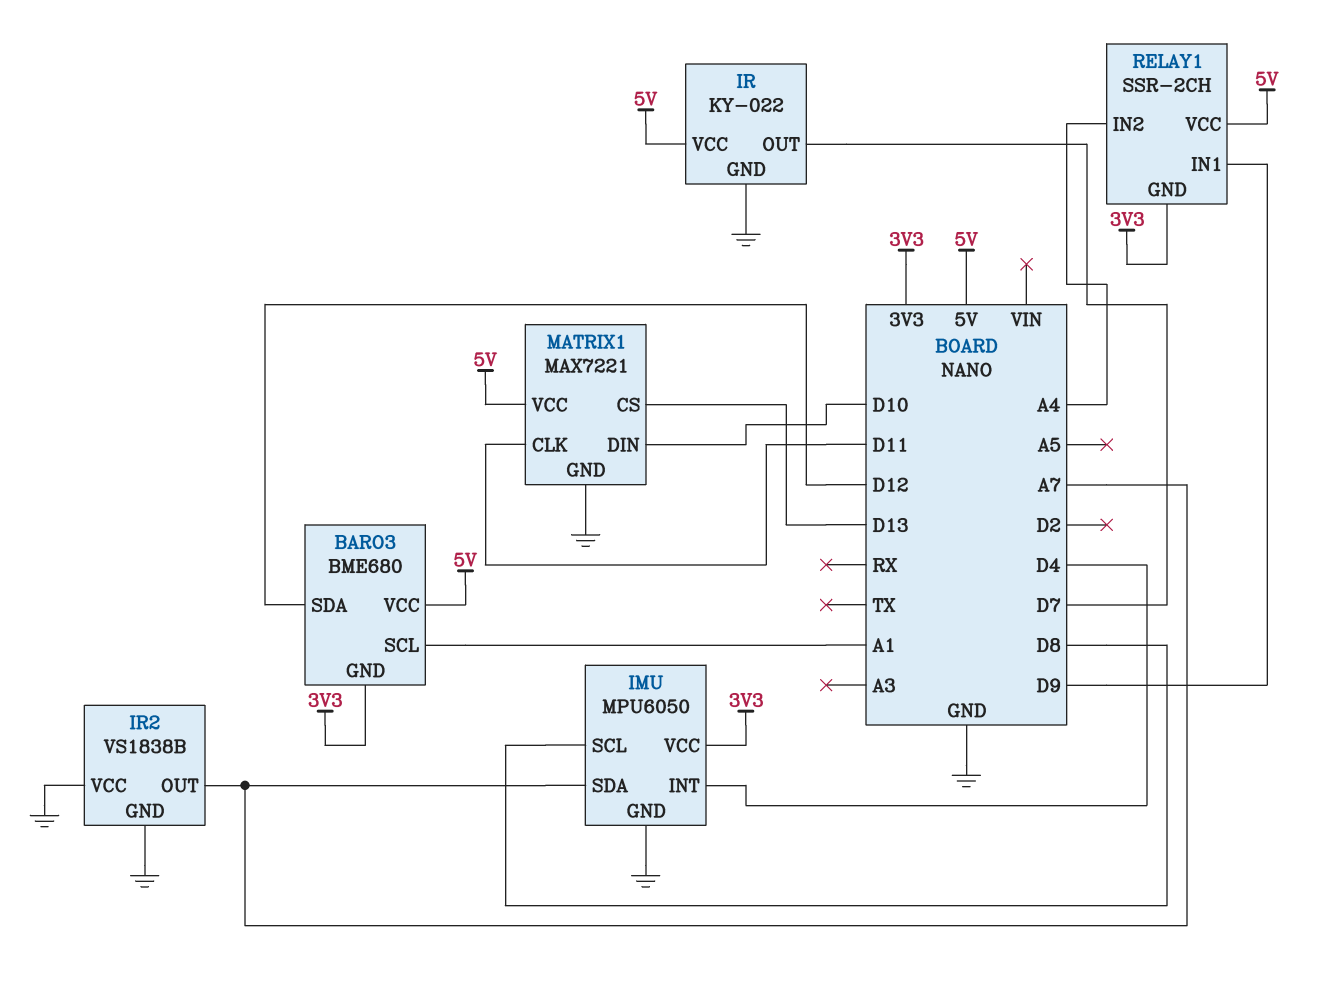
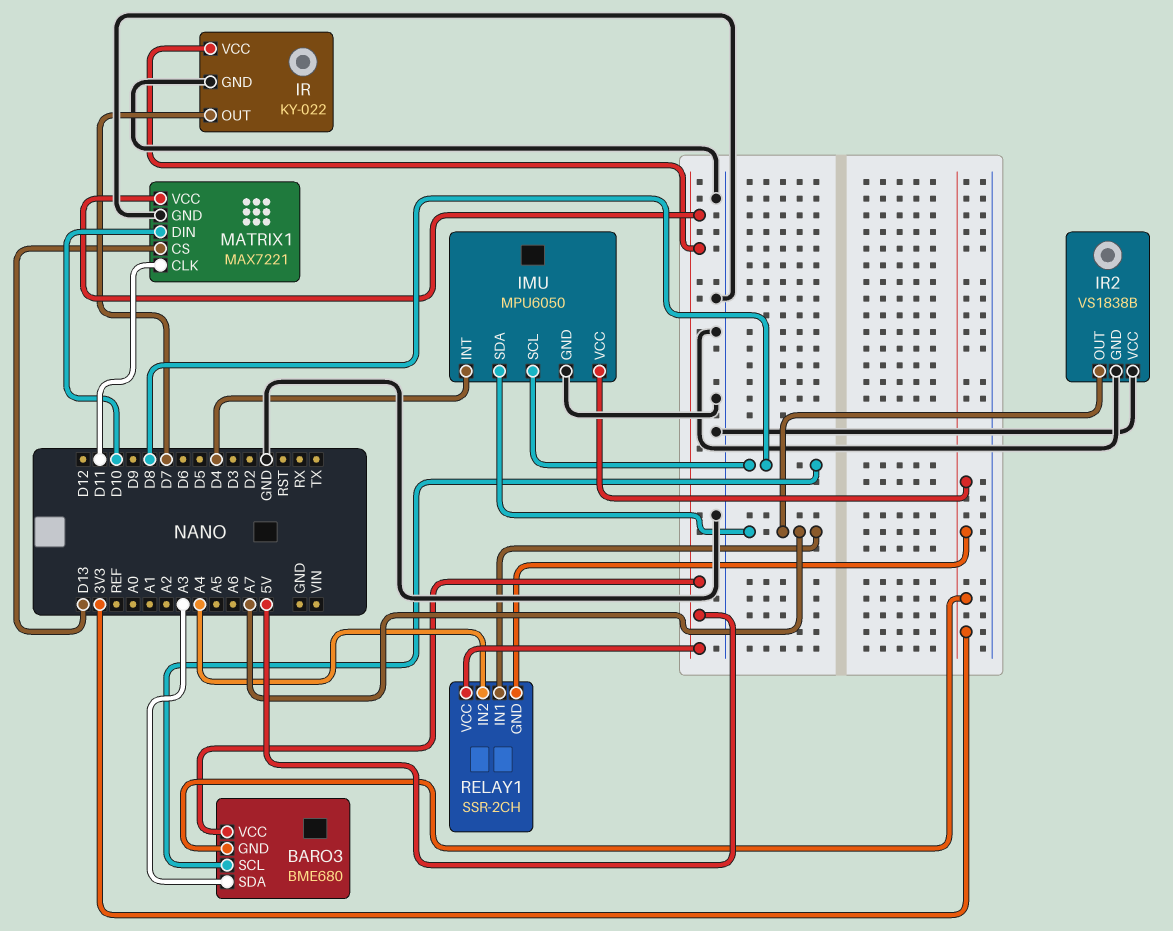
BARO3 pin SCL: A1 -> D8
BARO3 pin SDA: D12 -> A3
RELAY1 pin IN1: D9 -> A7

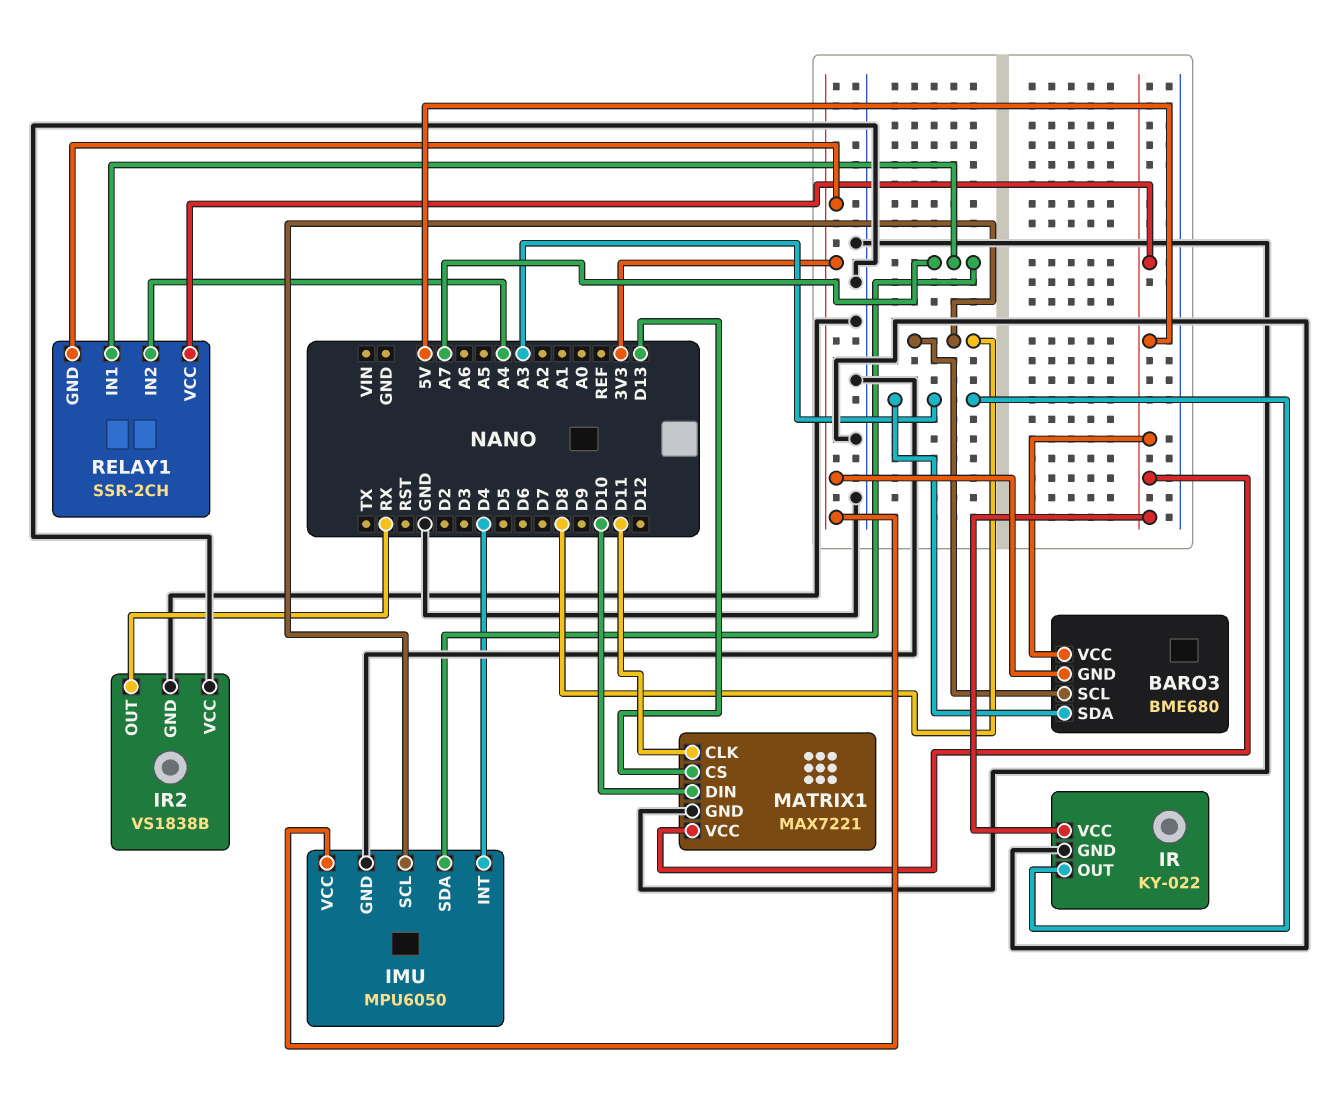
IR pin OUT: D7 -> A3
IR2 pin OUT: A7 -> RX

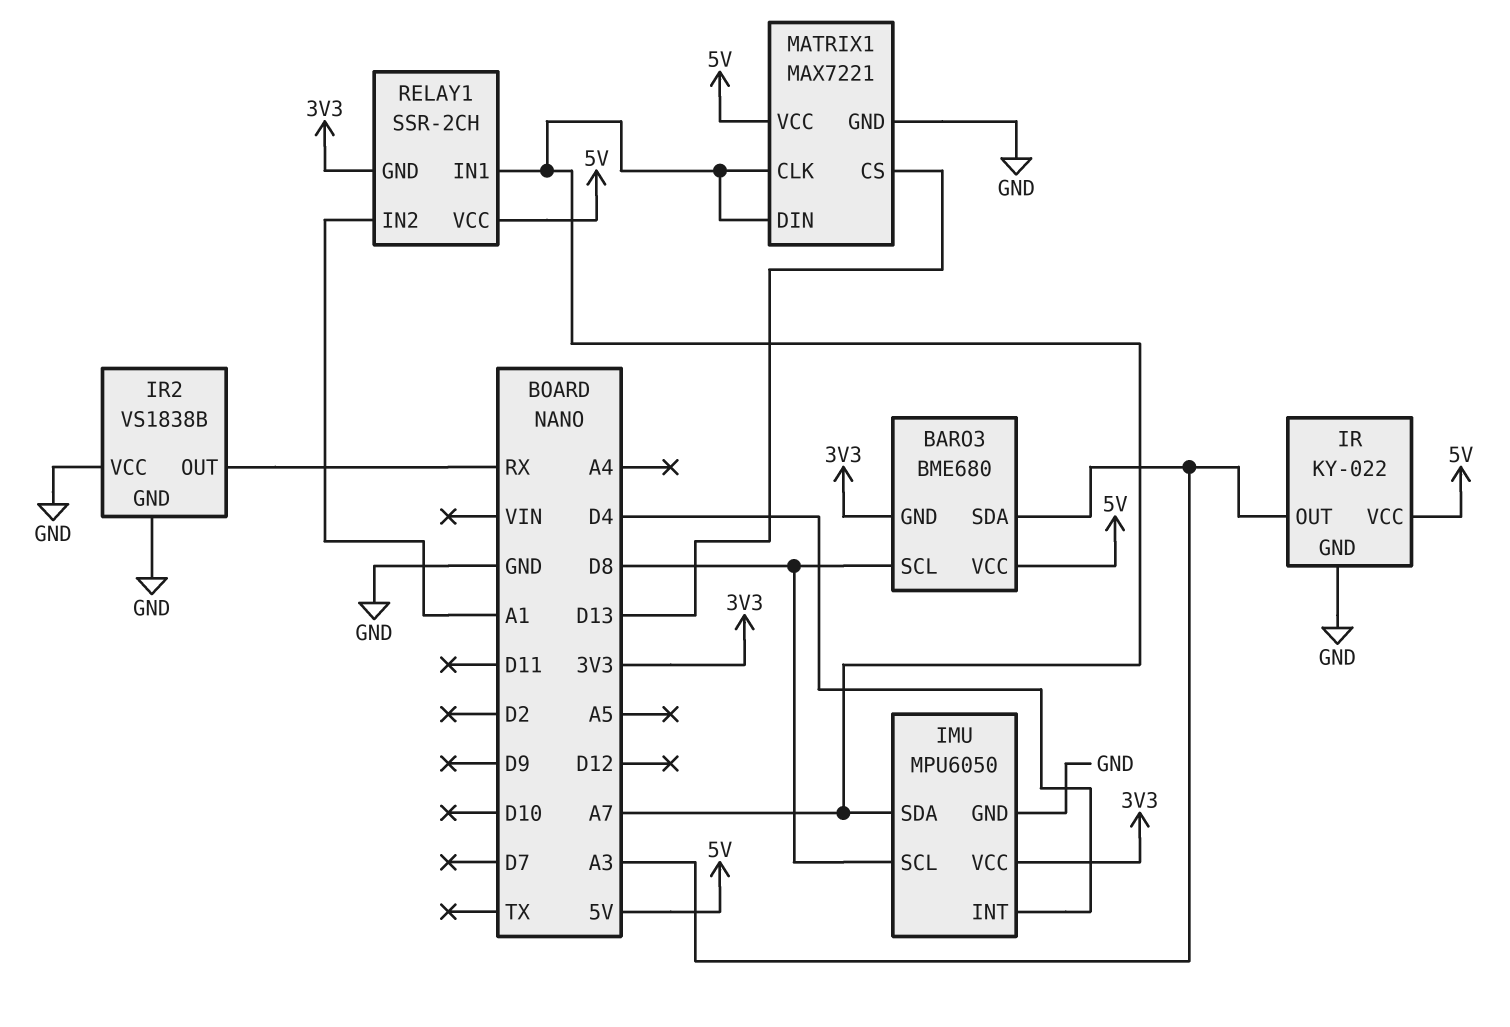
MATRIX1 pin CLK: D11 -> A7
MATRIX1 pin DIN: D10 -> A7
RELAY1 pin IN2: A4 -> A1

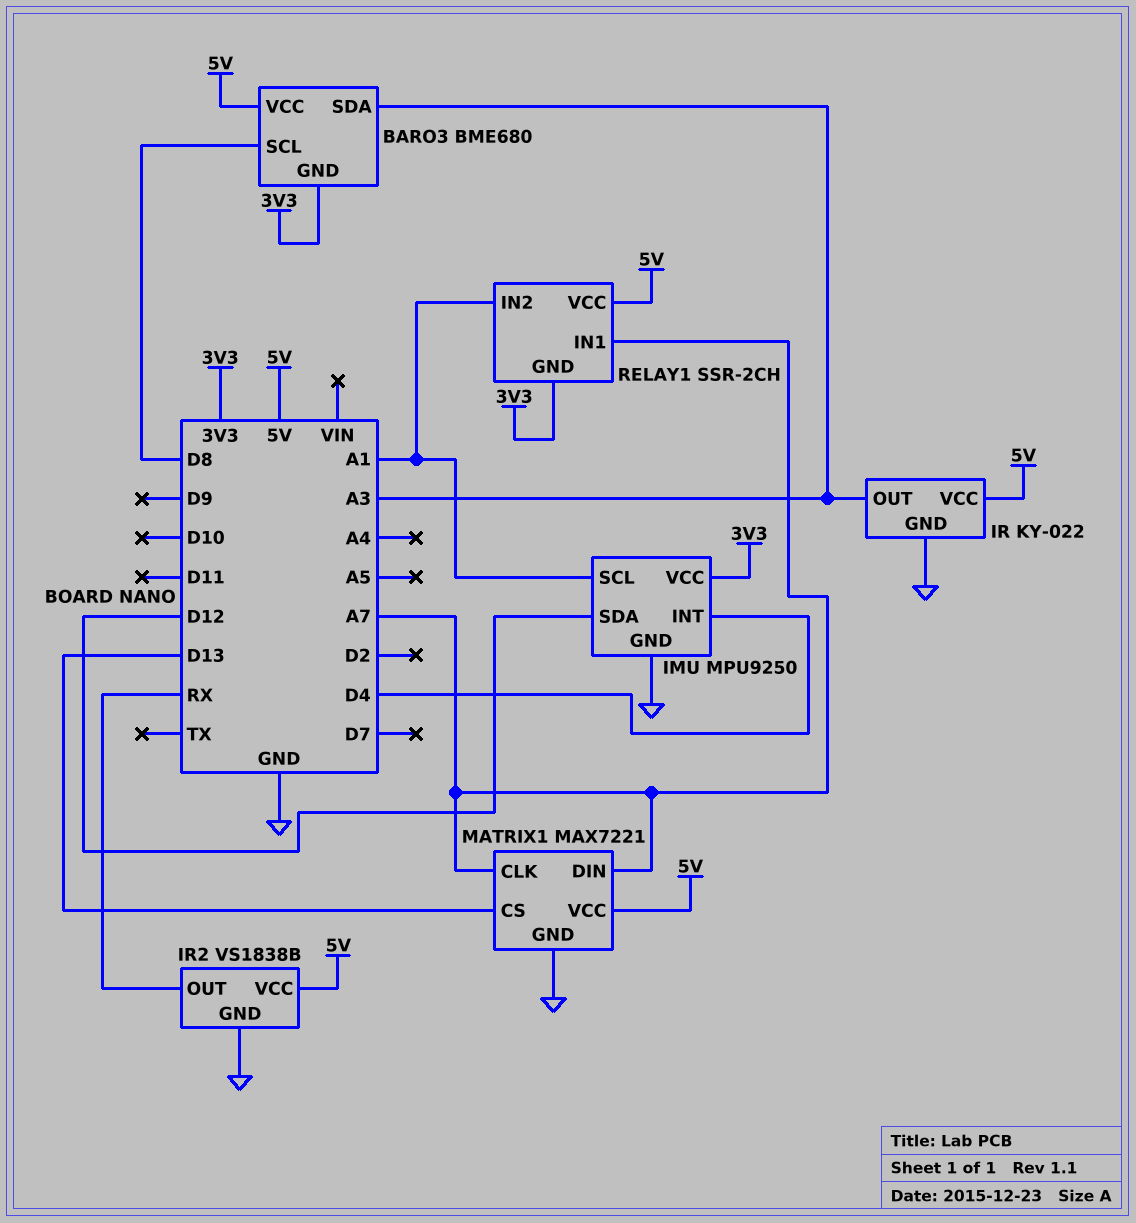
IMU: MPU6050 -> MPU9250
IMU pin SCL: D8 -> A1
IMU pin SDA: A7 -> D12
IR2 pin VCC: GND -> 5V

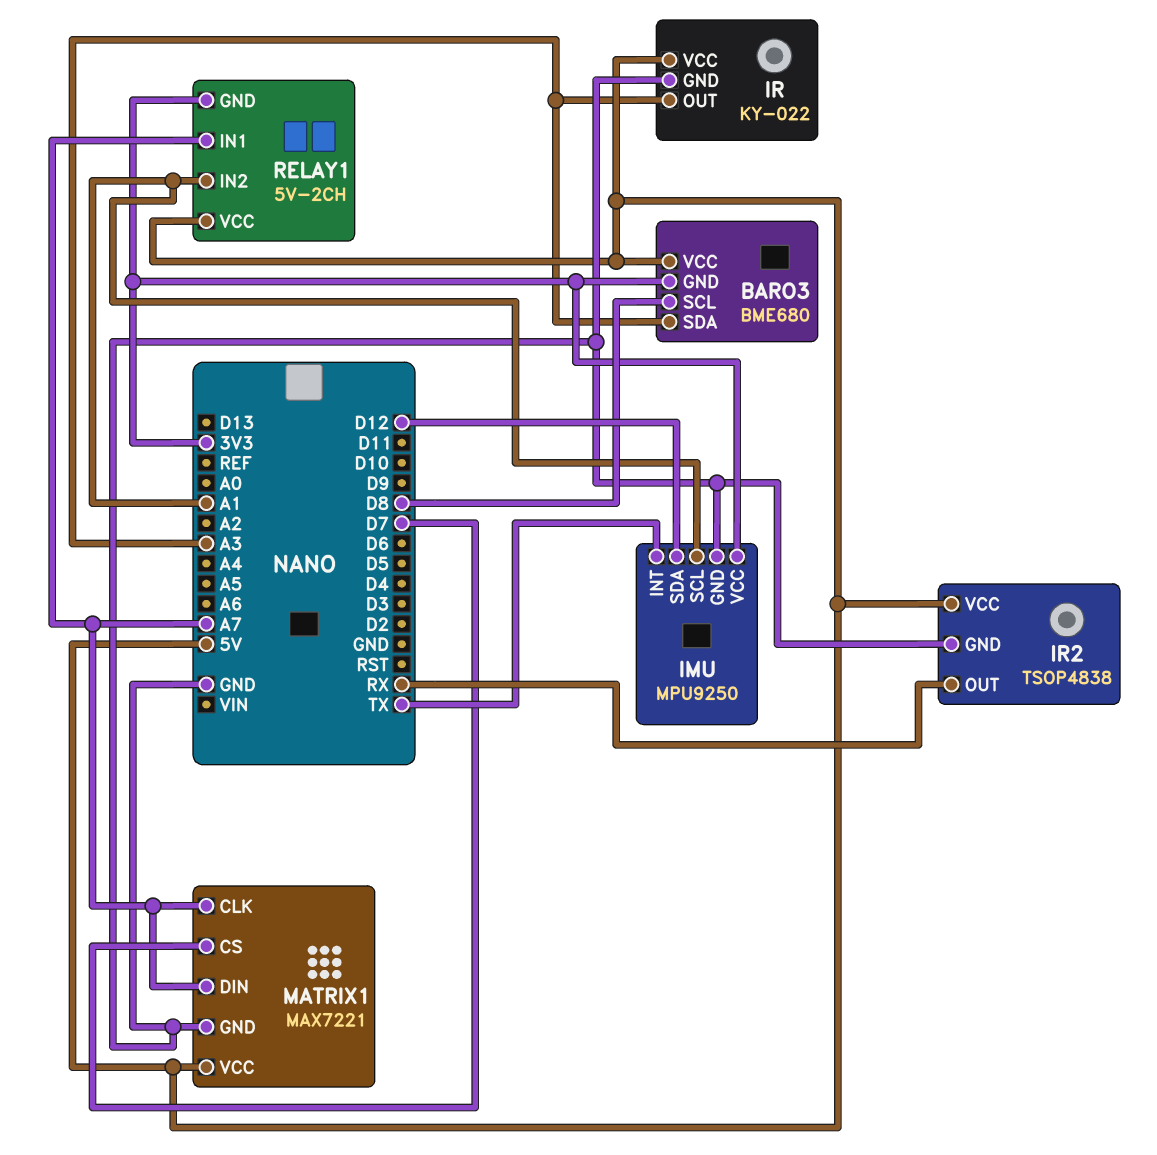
IMU pin INT: D4 -> TX
IR2: VS1838B -> TSOP4838
MATRIX1 pin CS: D13 -> D7
RELAY1: SSR-2CH -> 5V-2CH

